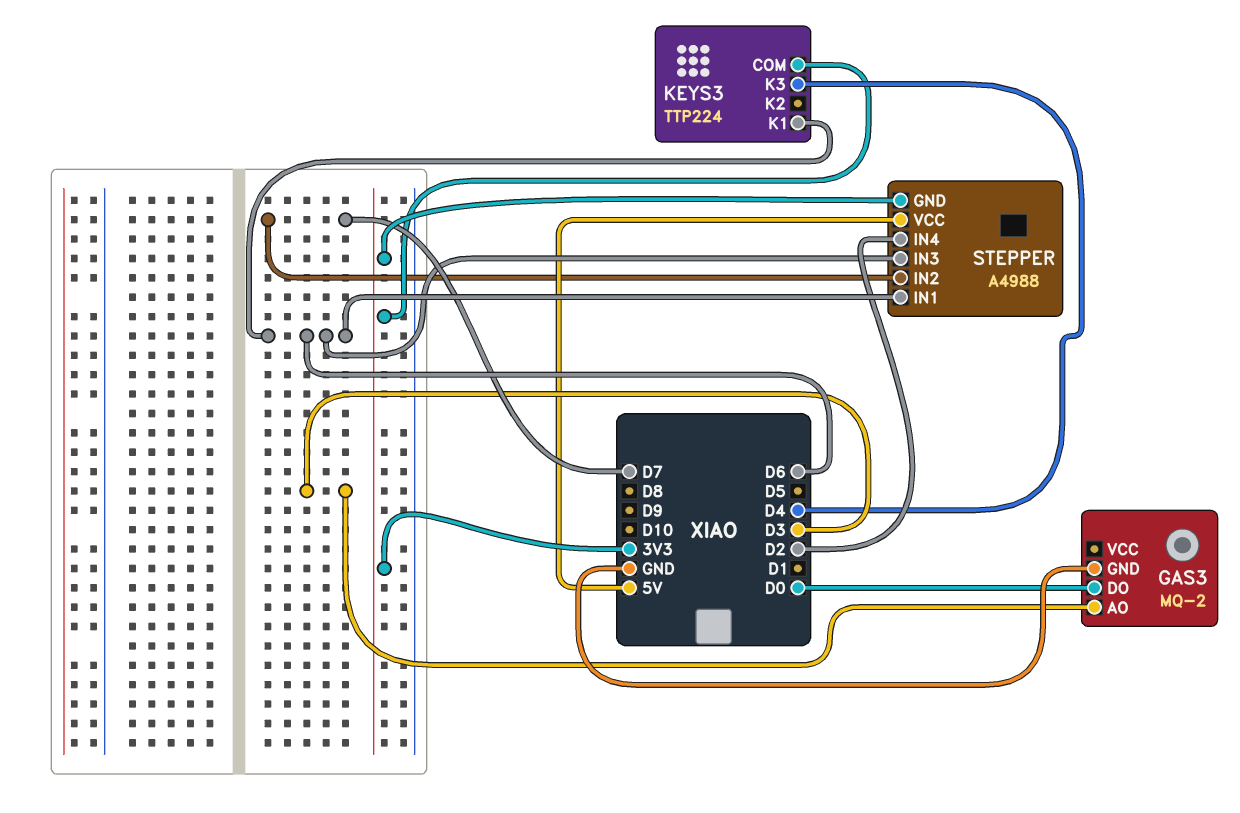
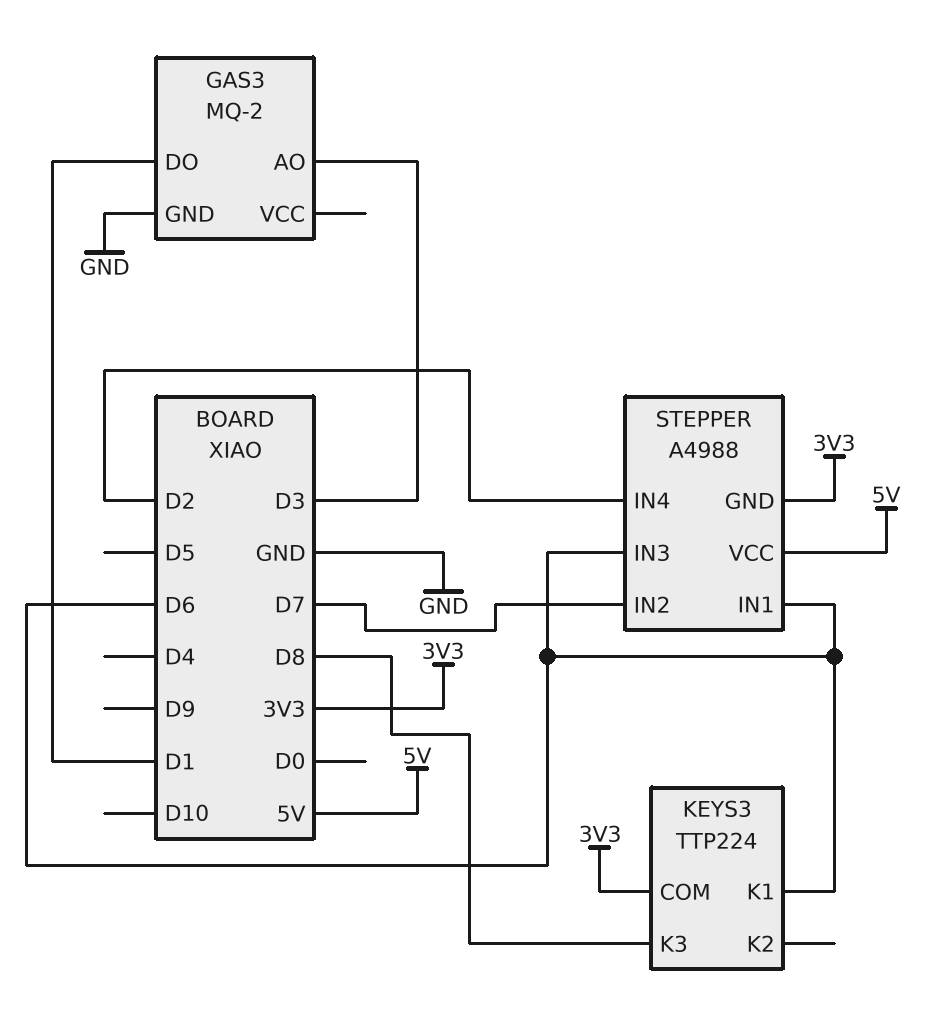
GAS3 pin DO: D0 -> D1
KEYS3 pin K3: D4 -> D8

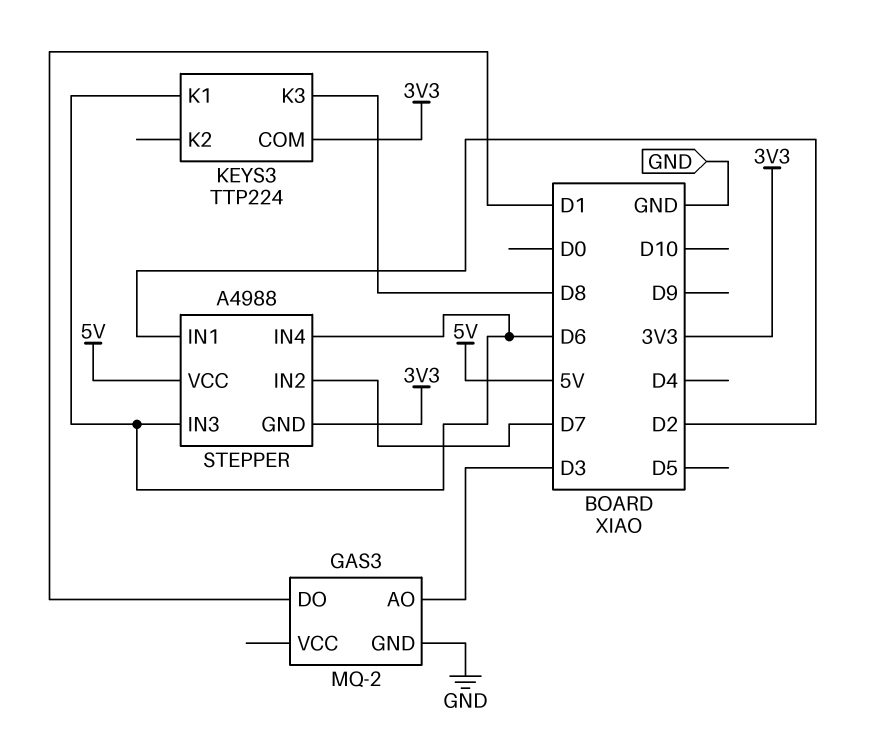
STEPPER pin IN1: D6 -> D2
STEPPER pin IN4: D2 -> D6

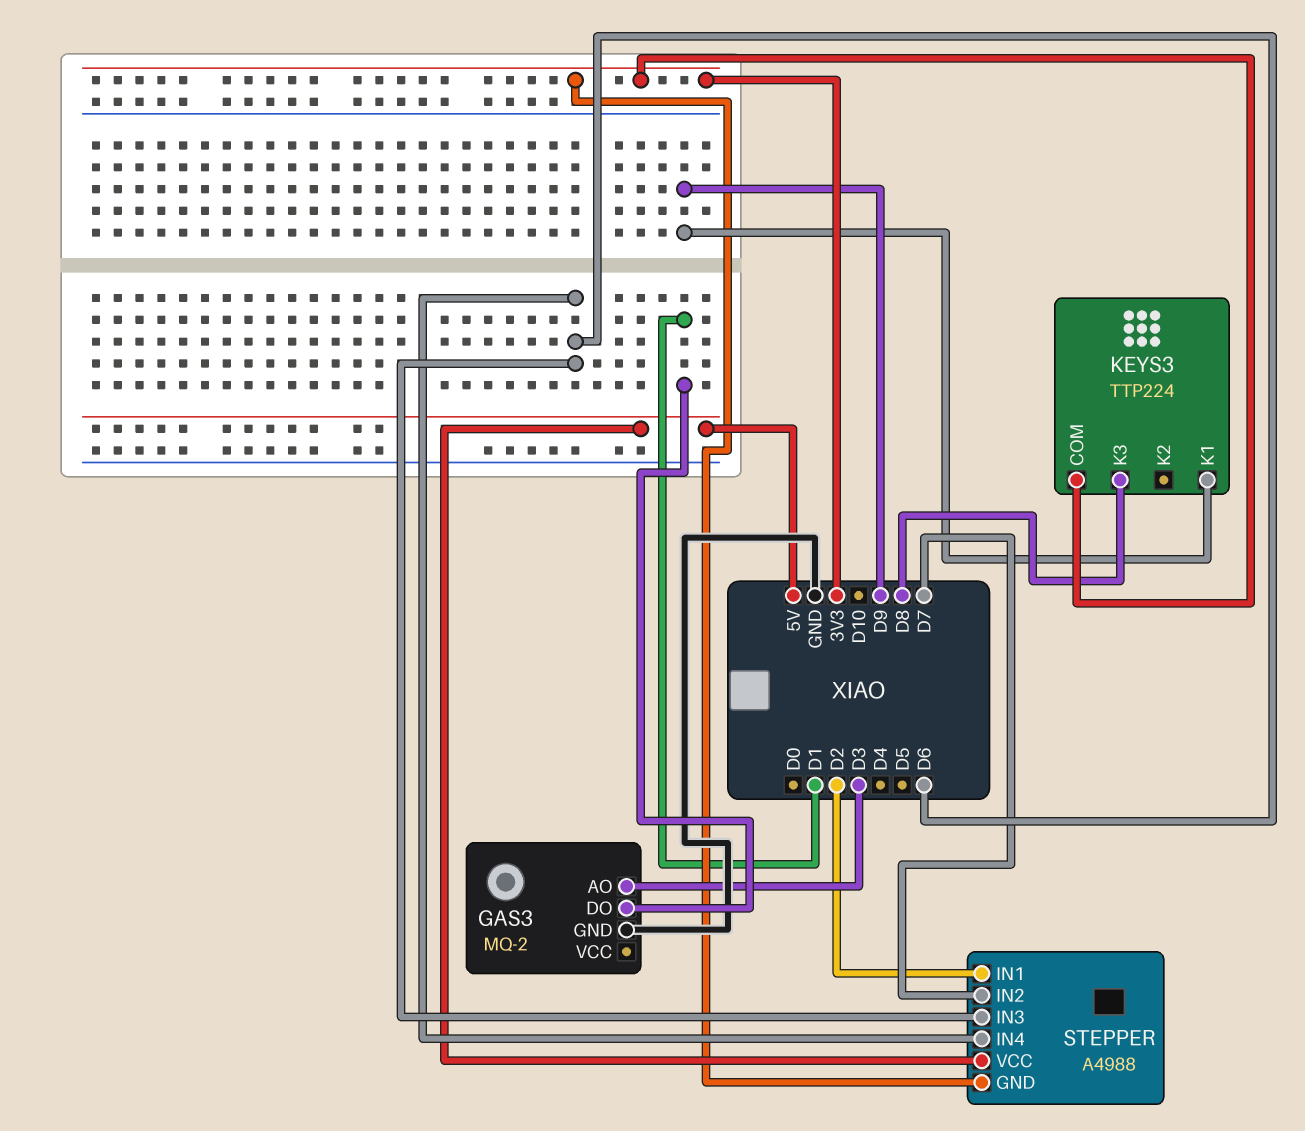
KEYS3 pin K1: D6 -> D9

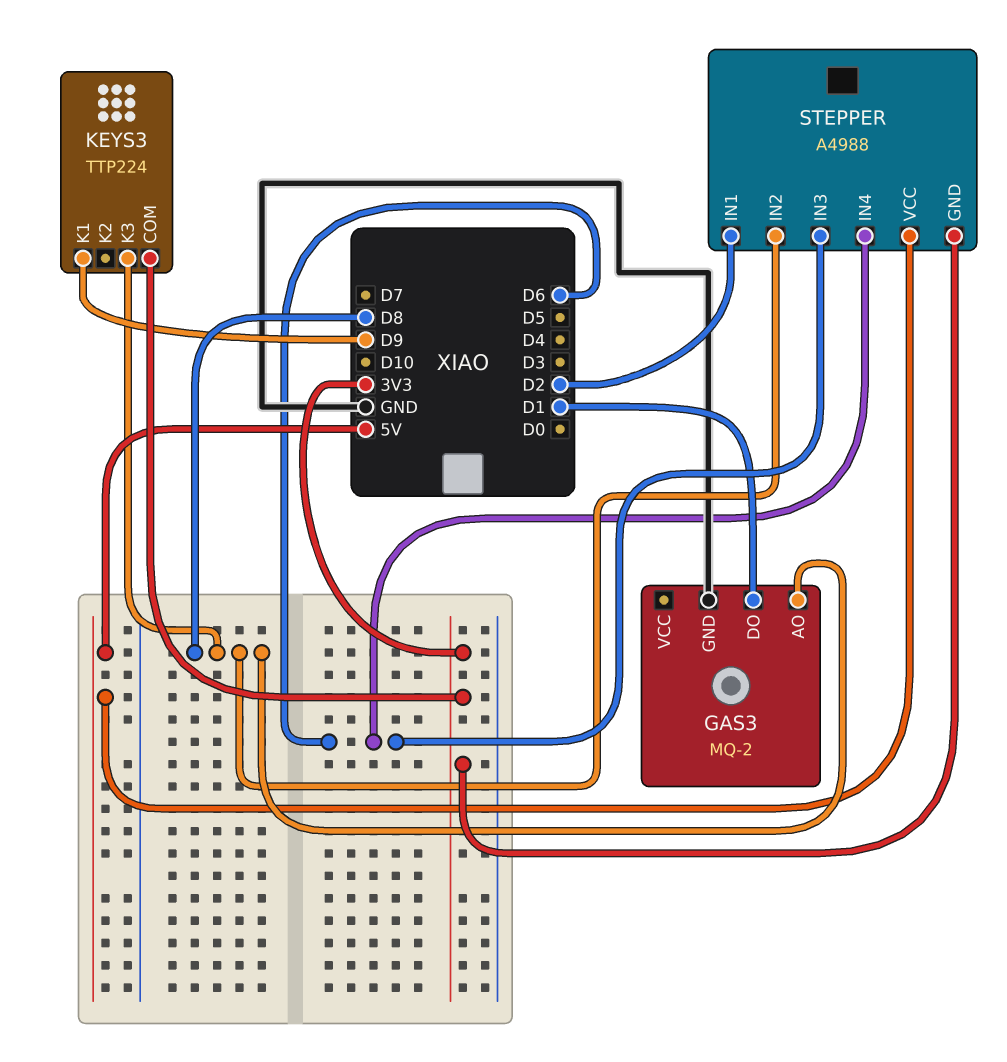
GAS3 pin AO: D3 -> D8
STEPPER pin IN2: D7 -> D8

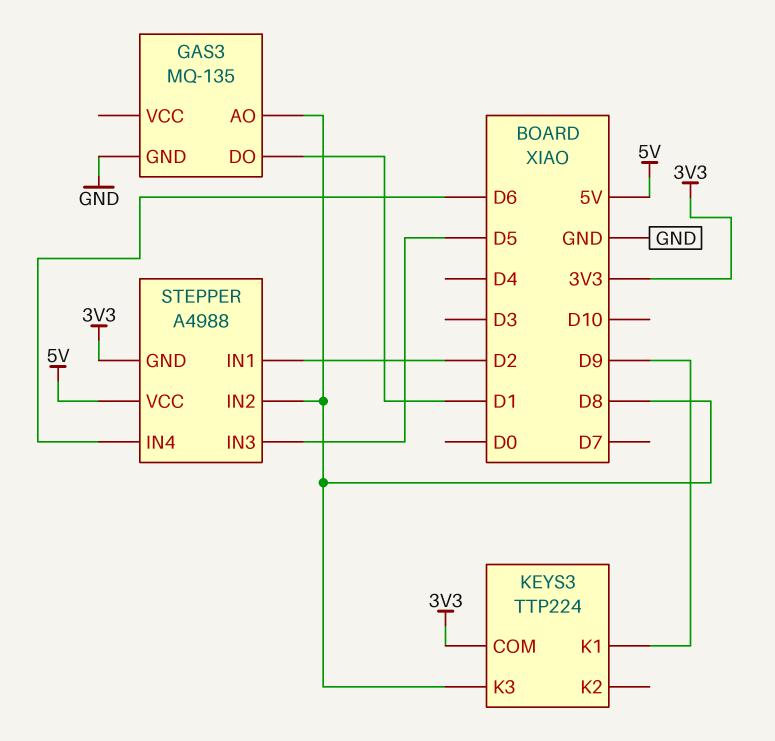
GAS3: MQ-2 -> MQ-135
STEPPER pin IN3: D6 -> D5

